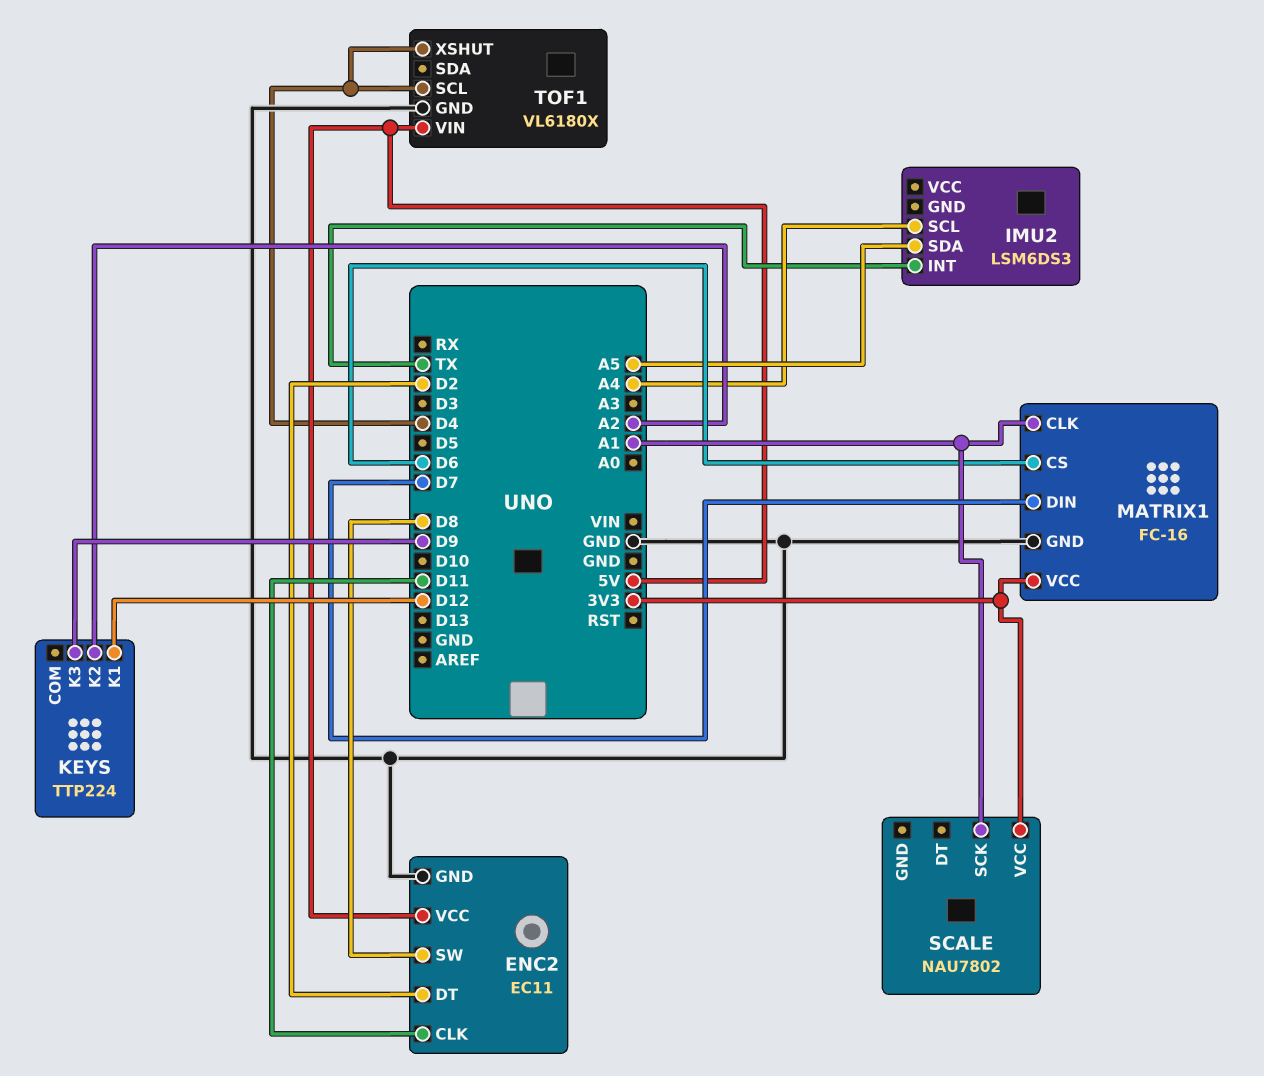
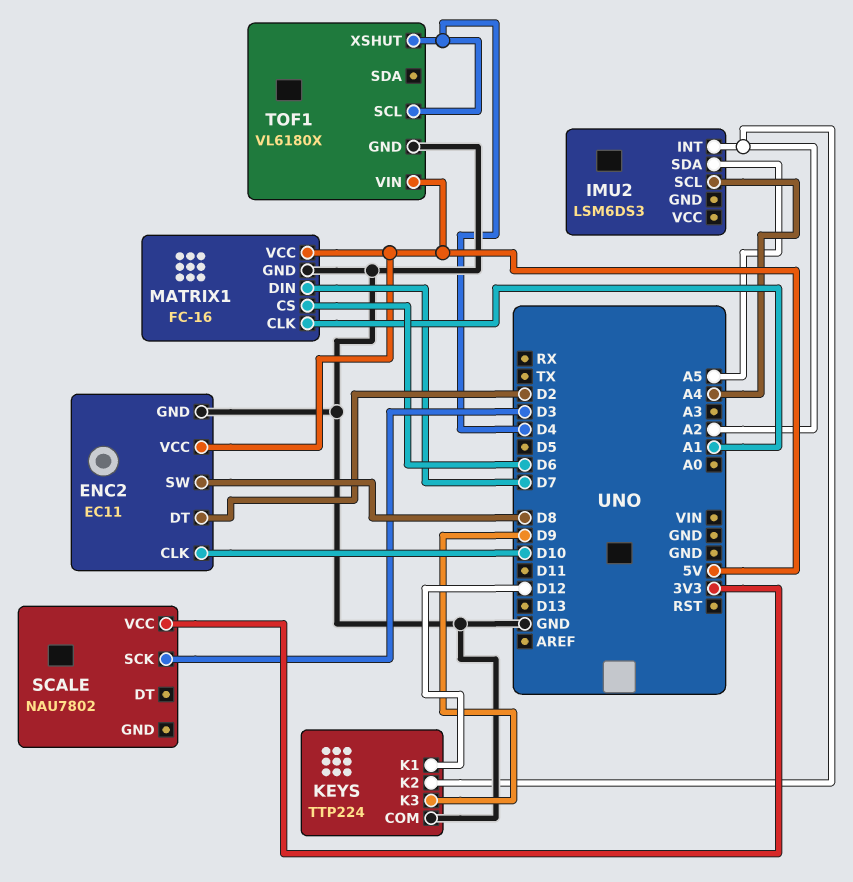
ENC2 pin CLK: D11 -> D10
IMU2 pin INT: TX -> A2
KEYS pin COM: none -> GND
MATRIX1 pin VCC: 3V3 -> 5V
SCALE pin SCK: A1 -> D3

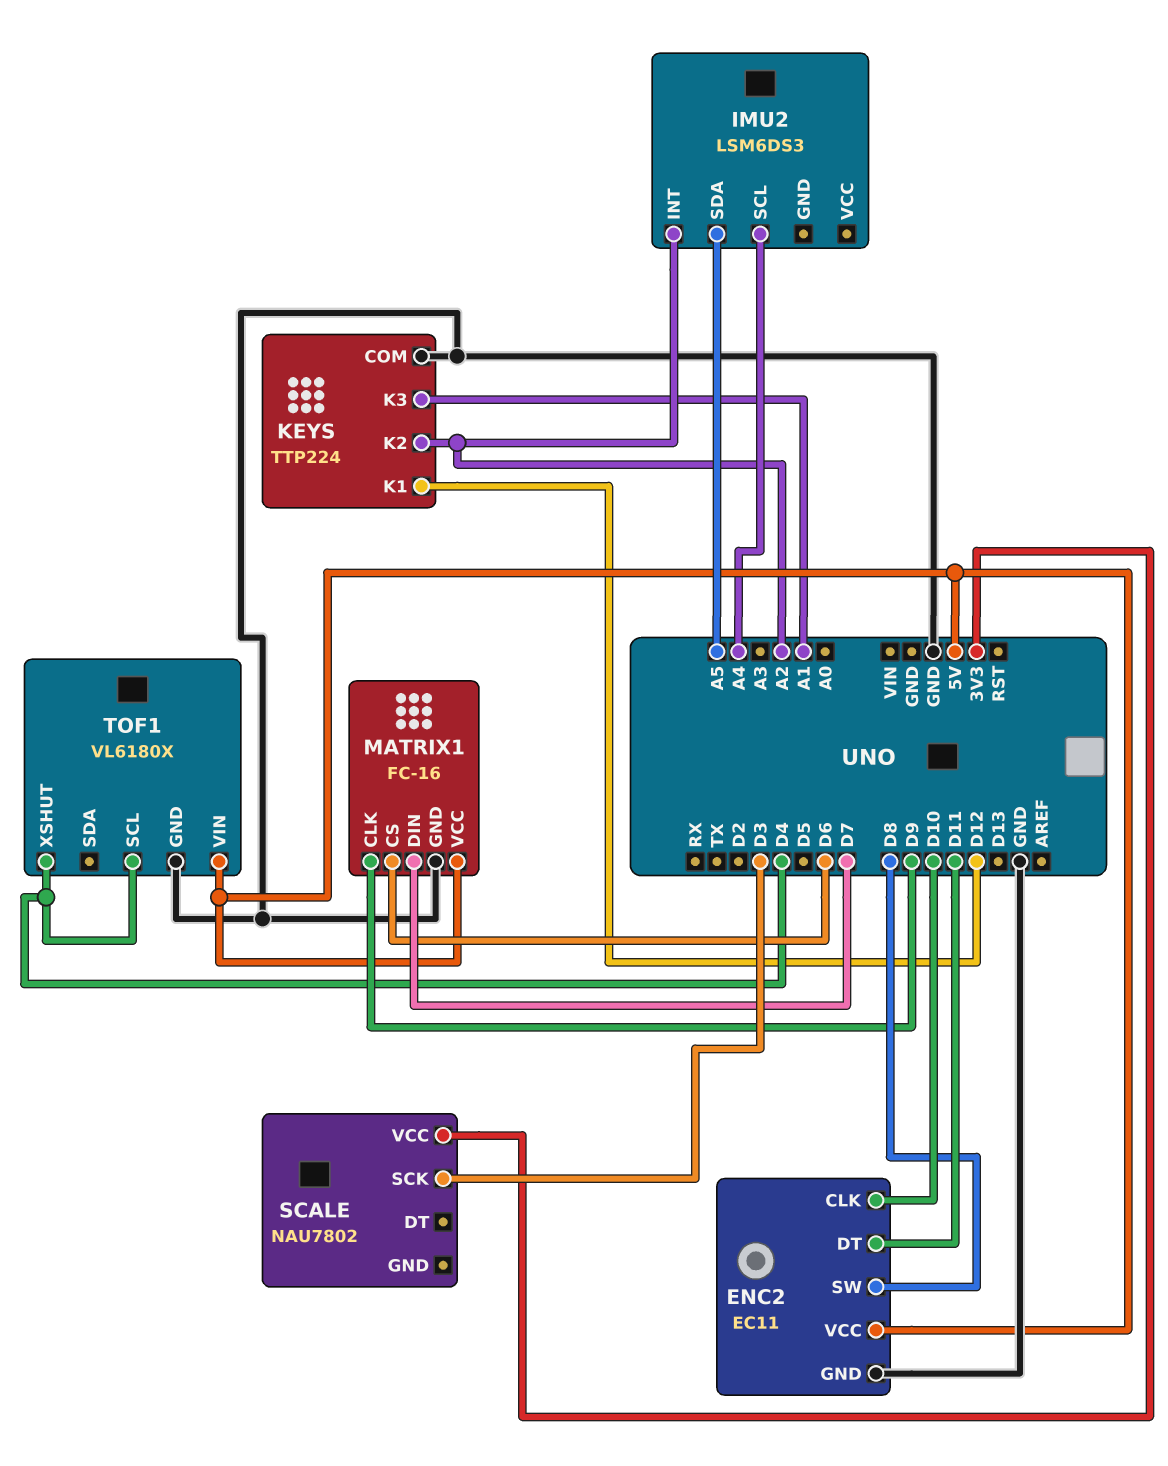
ENC2 pin DT: D2 -> D11
KEYS pin K3: D9 -> A1
MATRIX1 pin CLK: A1 -> D9

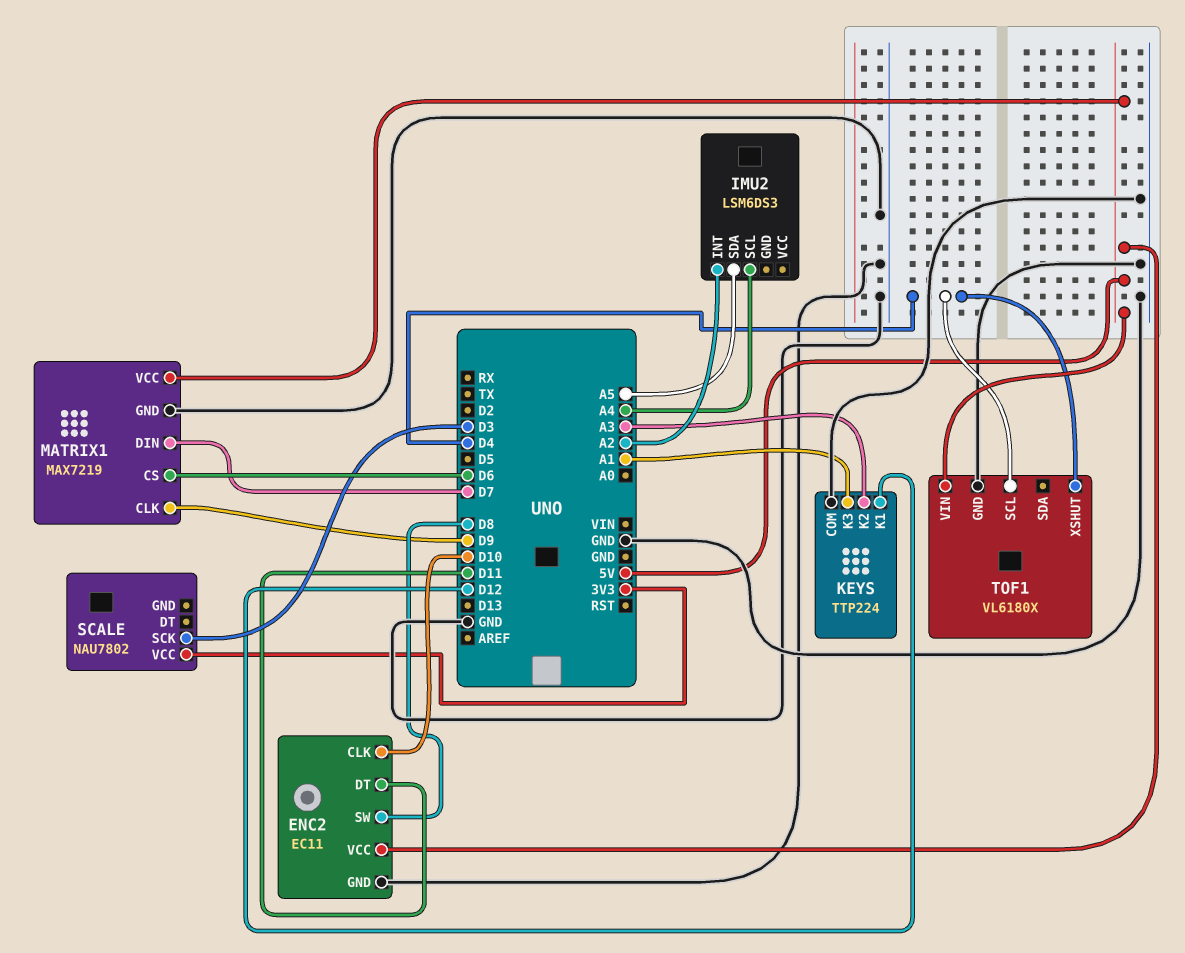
KEYS pin K2: A2 -> A3
MATRIX1: FC-16 -> MAX7219

